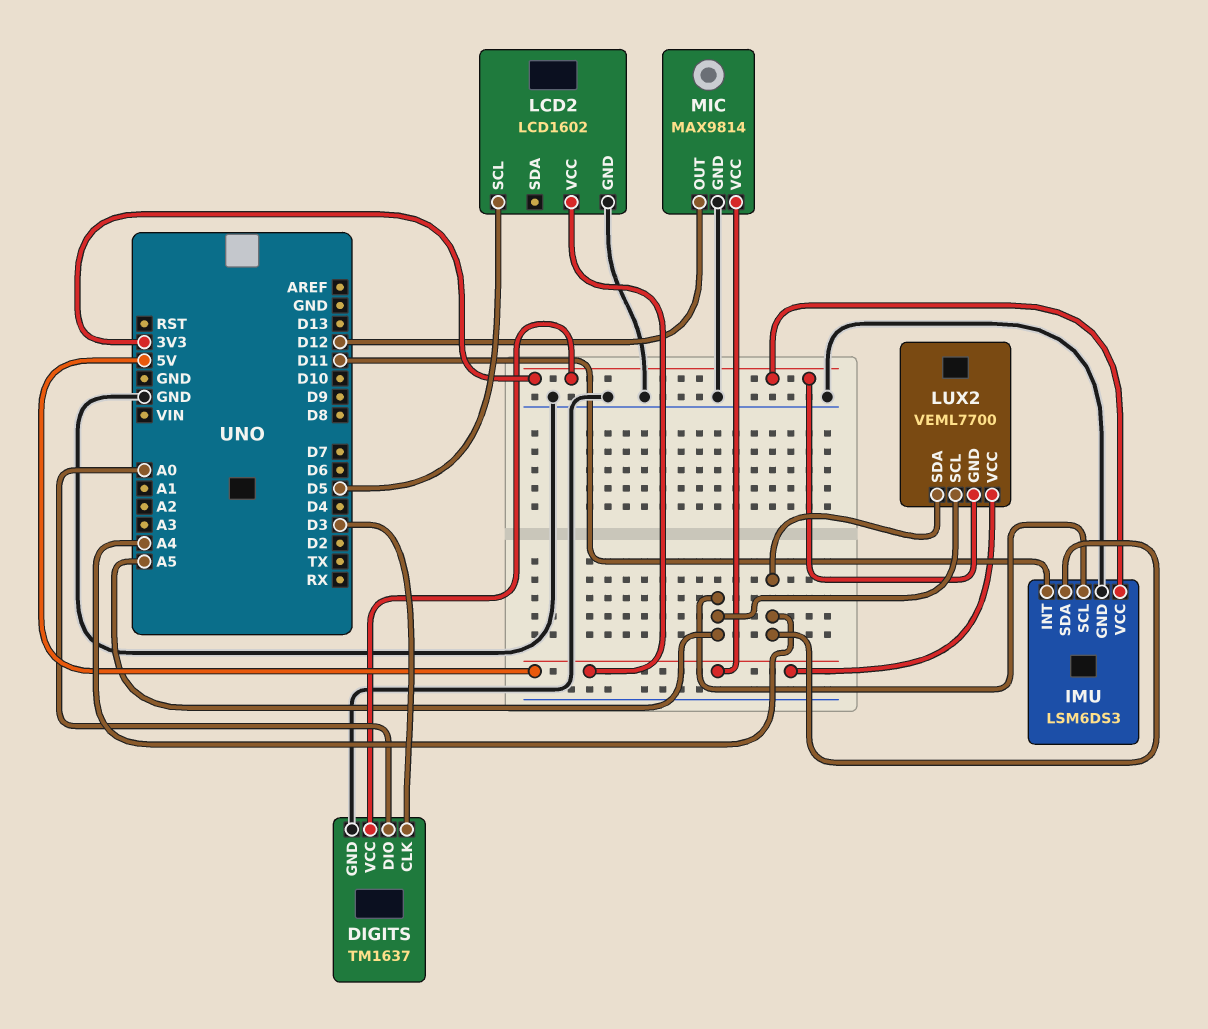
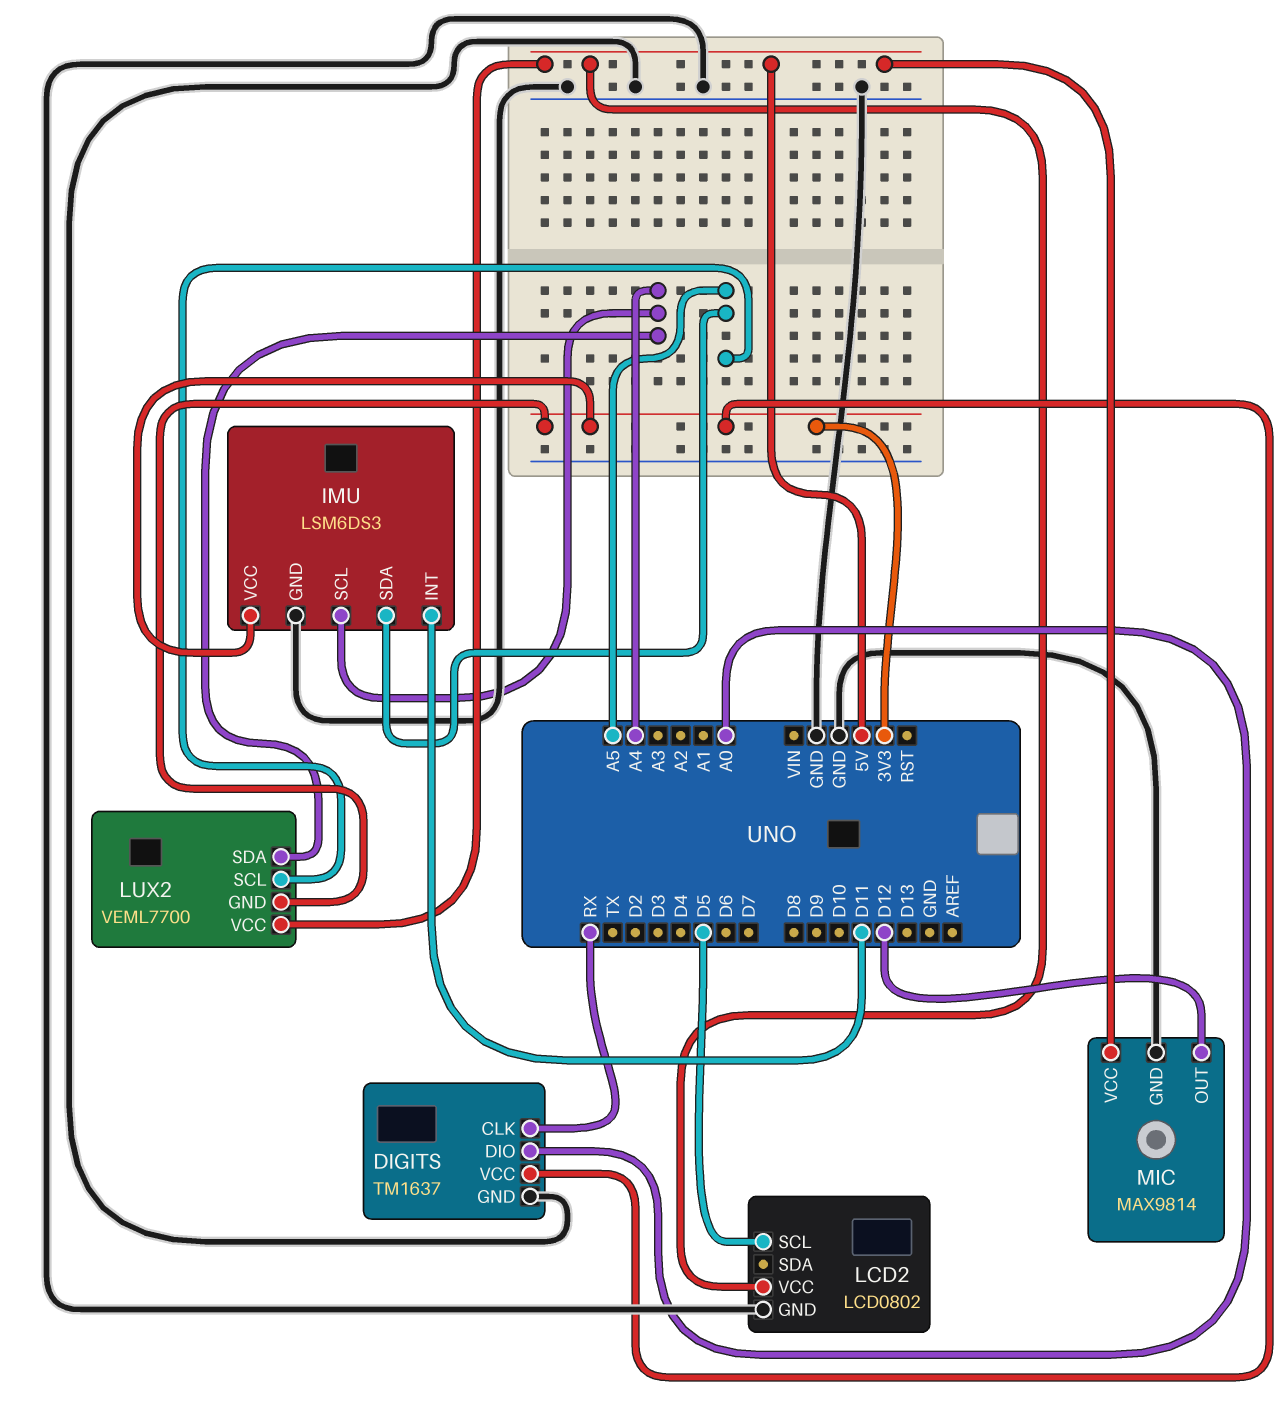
DIGITS pin CLK: D3 -> RX
IMU pin SCL: A5 -> A4
IMU pin SDA: A4 -> A5
LCD2: LCD1602 -> LCD0802

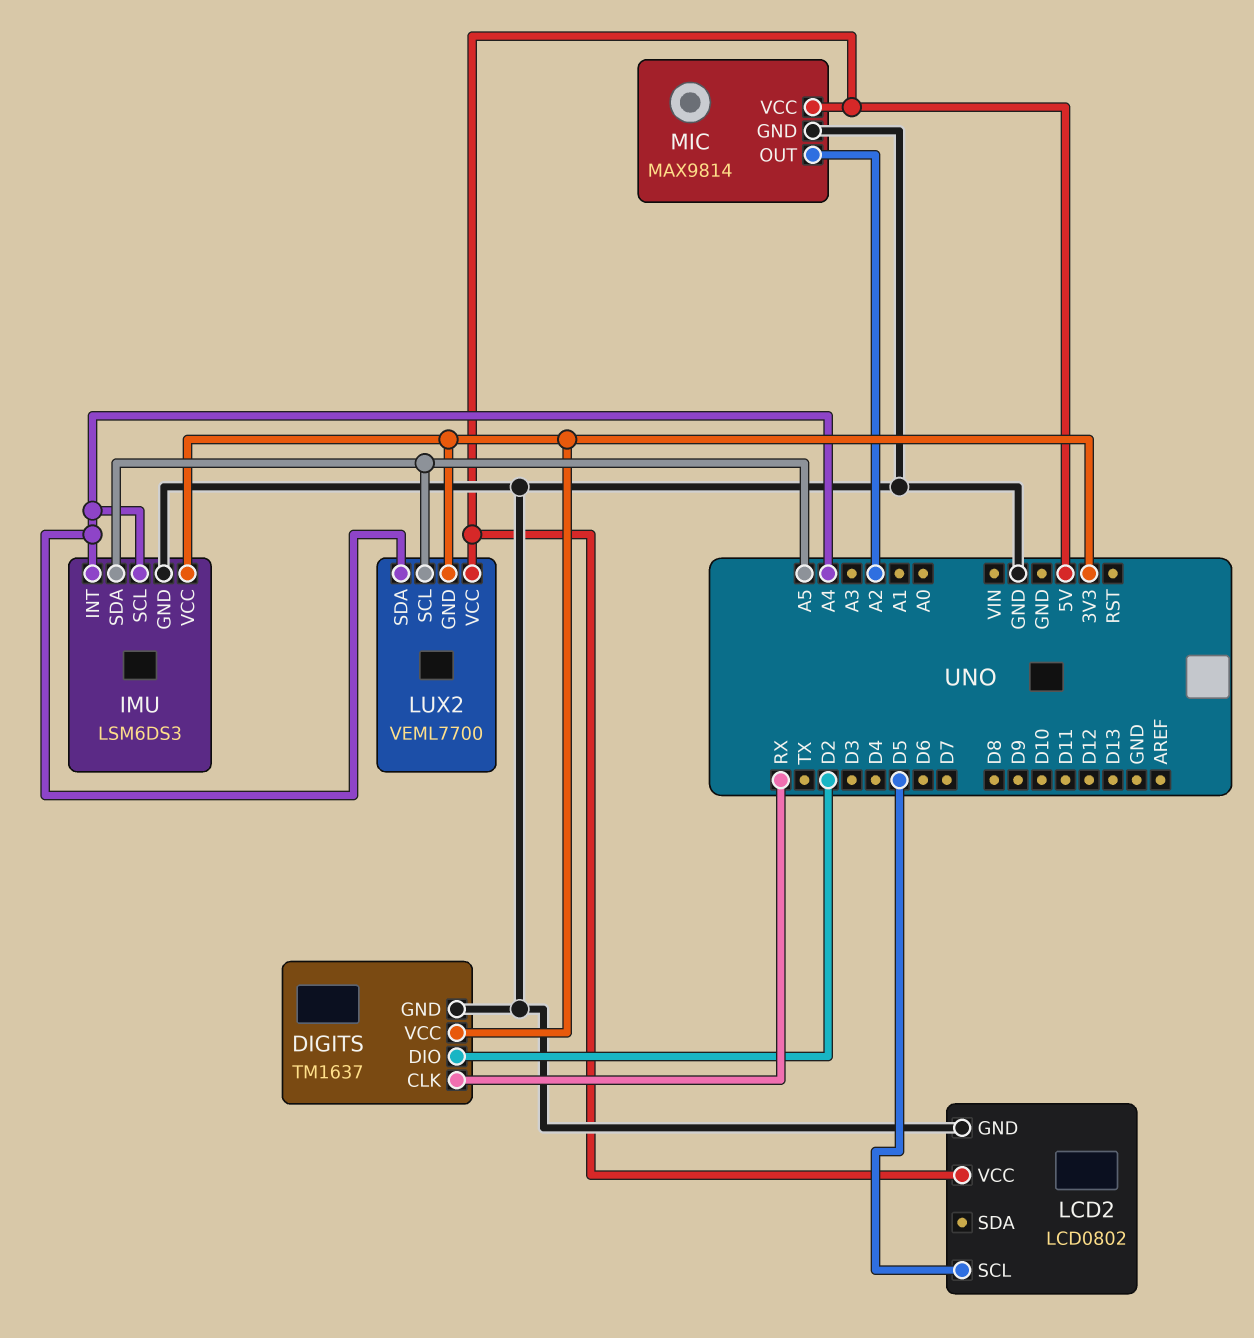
DIGITS pin DIO: A0 -> D2
IMU pin INT: D11 -> A4
MIC pin OUT: D12 -> A2

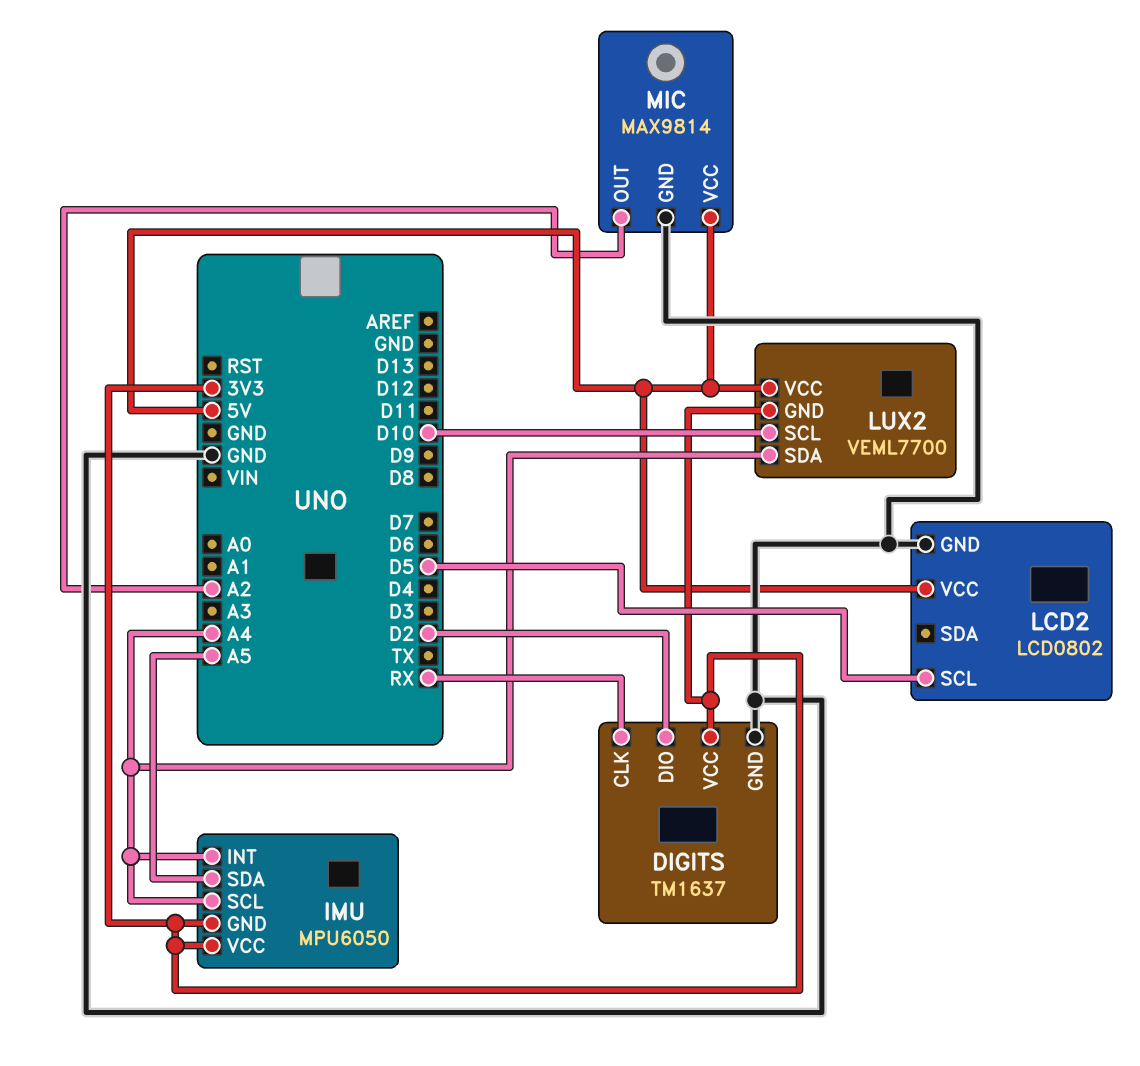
IMU: LSM6DS3 -> MPU6050
IMU pin GND: GND -> 3V3
LUX2 pin SCL: A5 -> D10

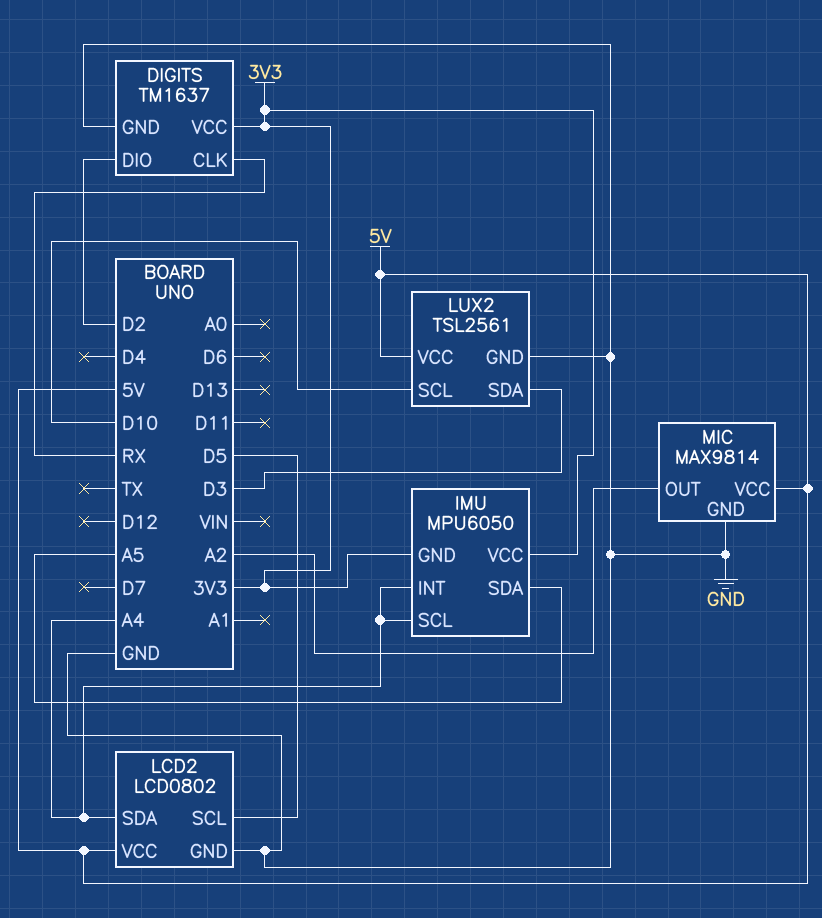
LCD2 pin SDA: none -> A4
LUX2: VEML7700 -> TSL2561
LUX2 pin GND: 3V3 -> GND
LUX2 pin SDA: A4 -> D3

